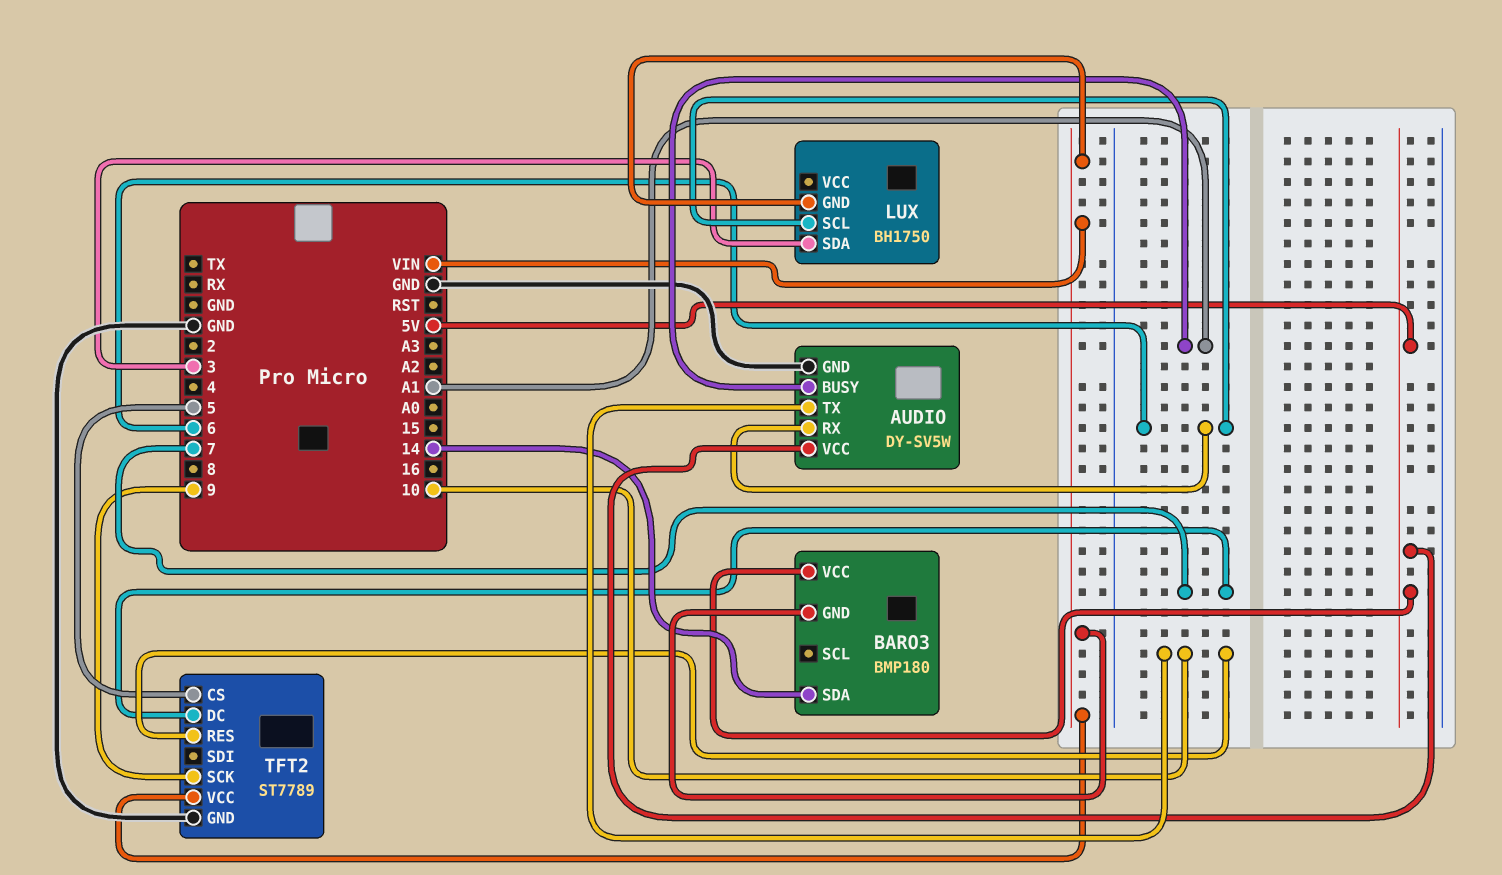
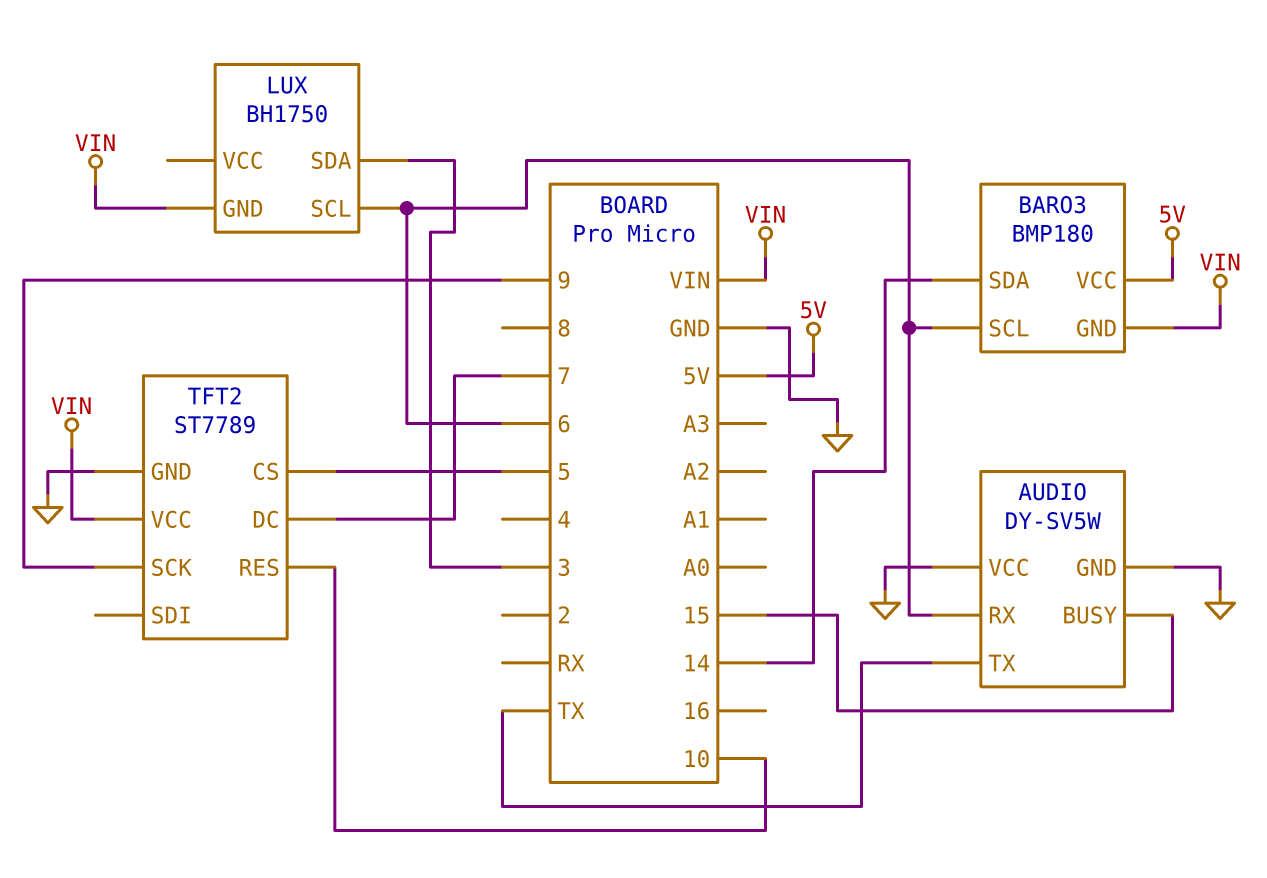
AUDIO pin BUSY: A1 -> 15
AUDIO pin TX: 10 -> TX
AUDIO pin VCC: 5V -> GND
BARO3 pin SCL: none -> 6

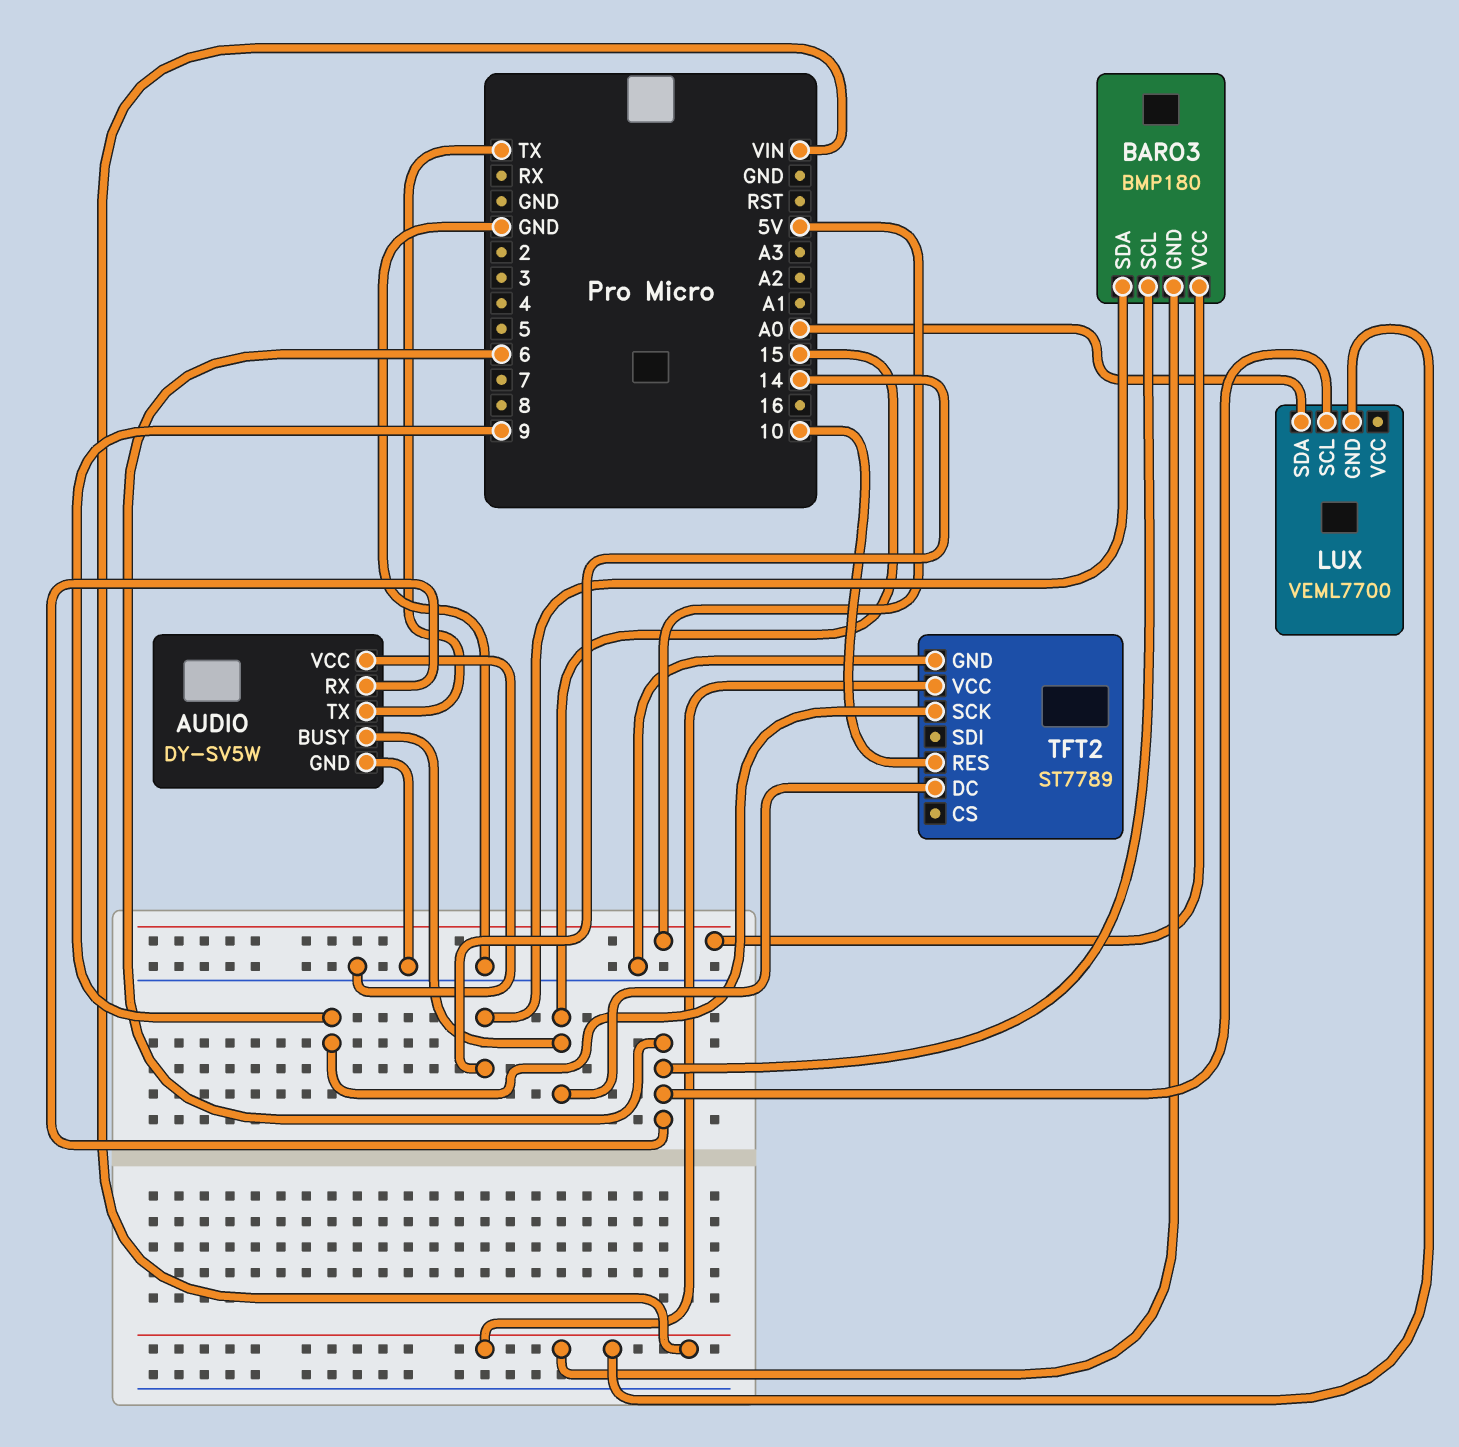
LUX: BH1750 -> VEML7700
LUX pin SDA: 3 -> A0
TFT2 pin CS: 5 -> none
TFT2 pin DC: 7 -> 15

